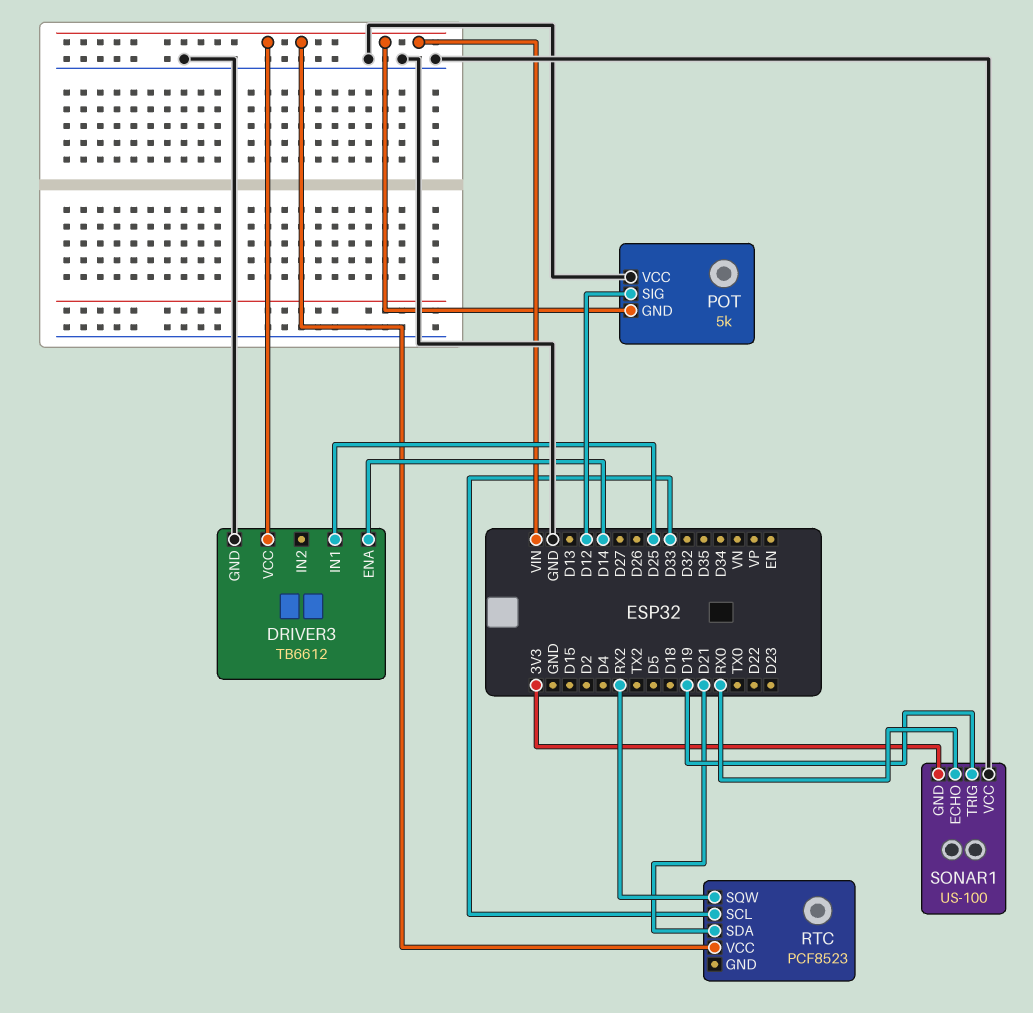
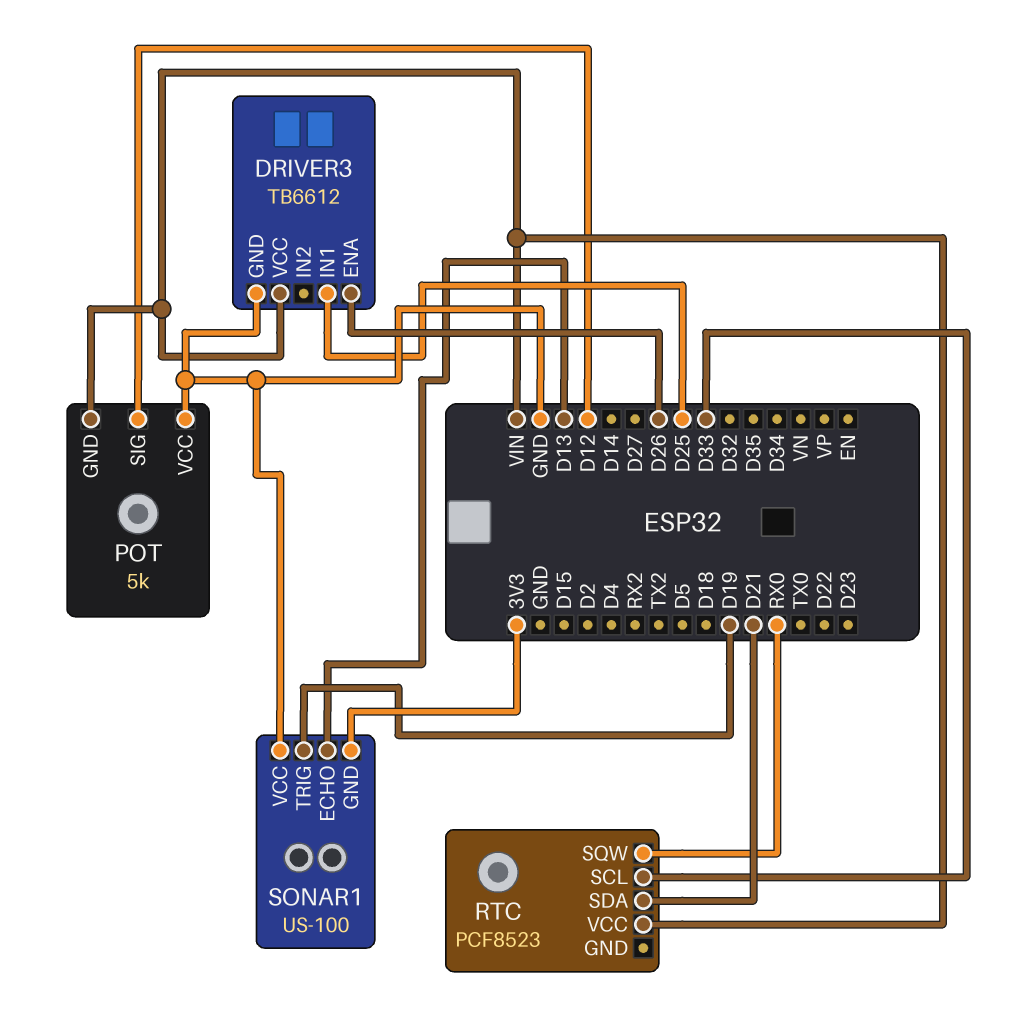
DRIVER3 pin ENA: D14 -> D26
RTC pin SQW: RX2 -> RX0
SONAR1 pin ECHO: RX0 -> D13

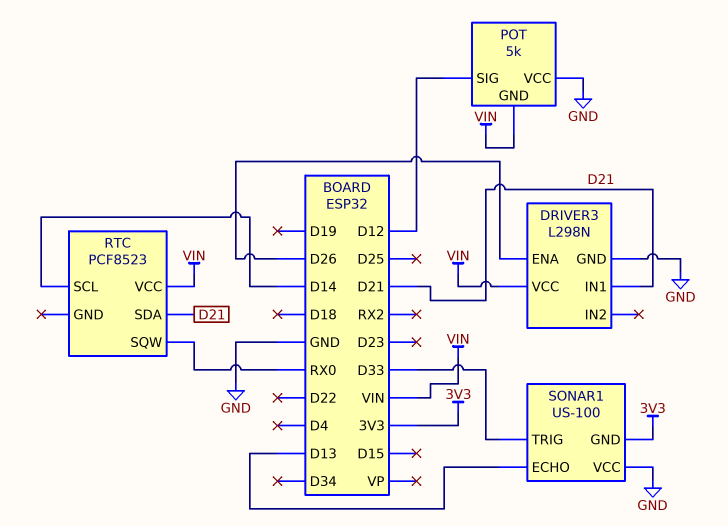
DRIVER3: TB6612 -> L298N
DRIVER3 pin IN1: D25 -> D21
RTC pin SCL: D33 -> D14
SONAR1 pin TRIG: D19 -> D33

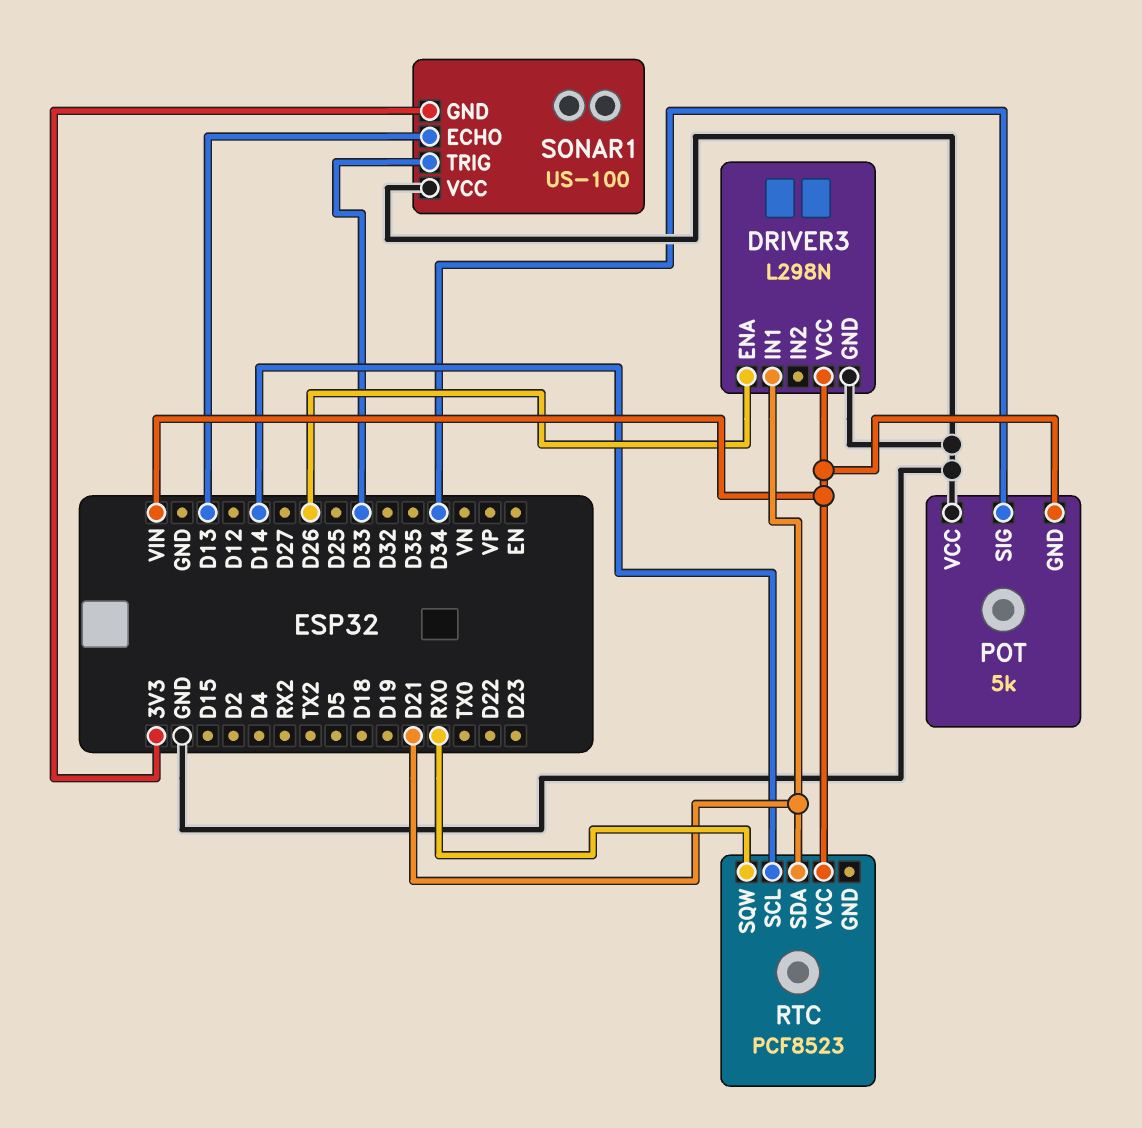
POT pin SIG: D12 -> D34

